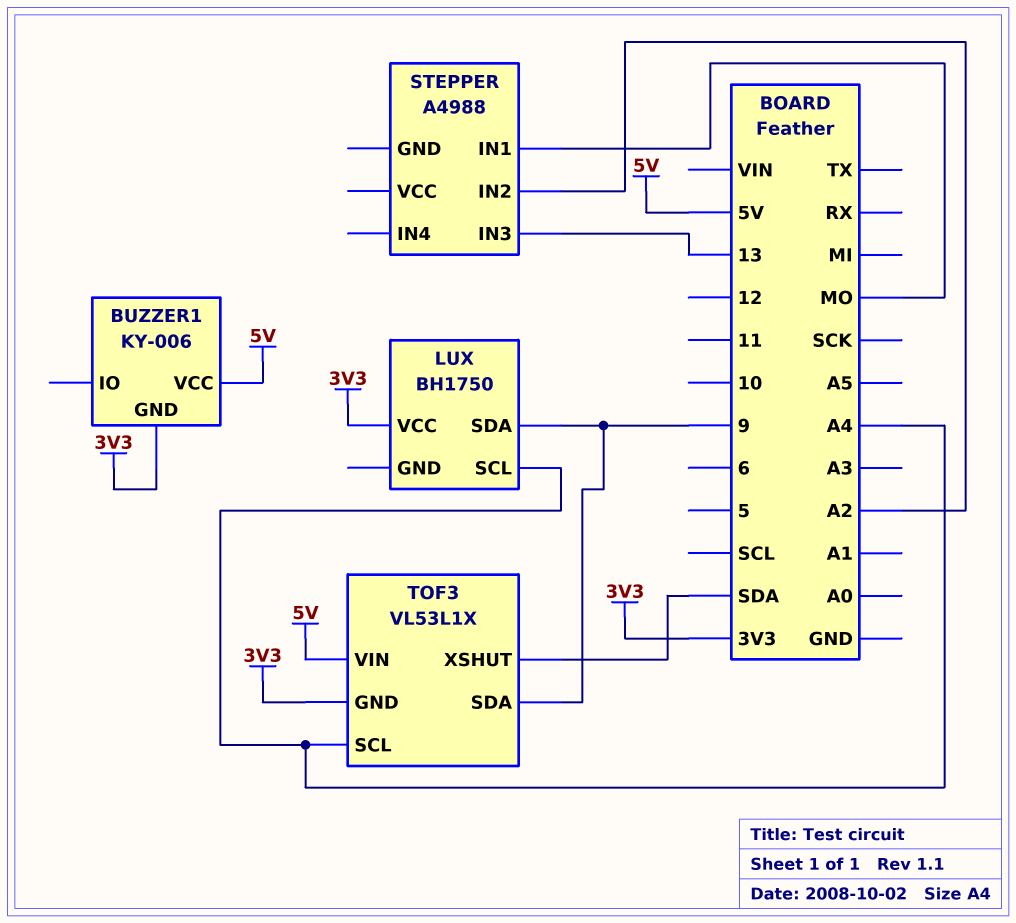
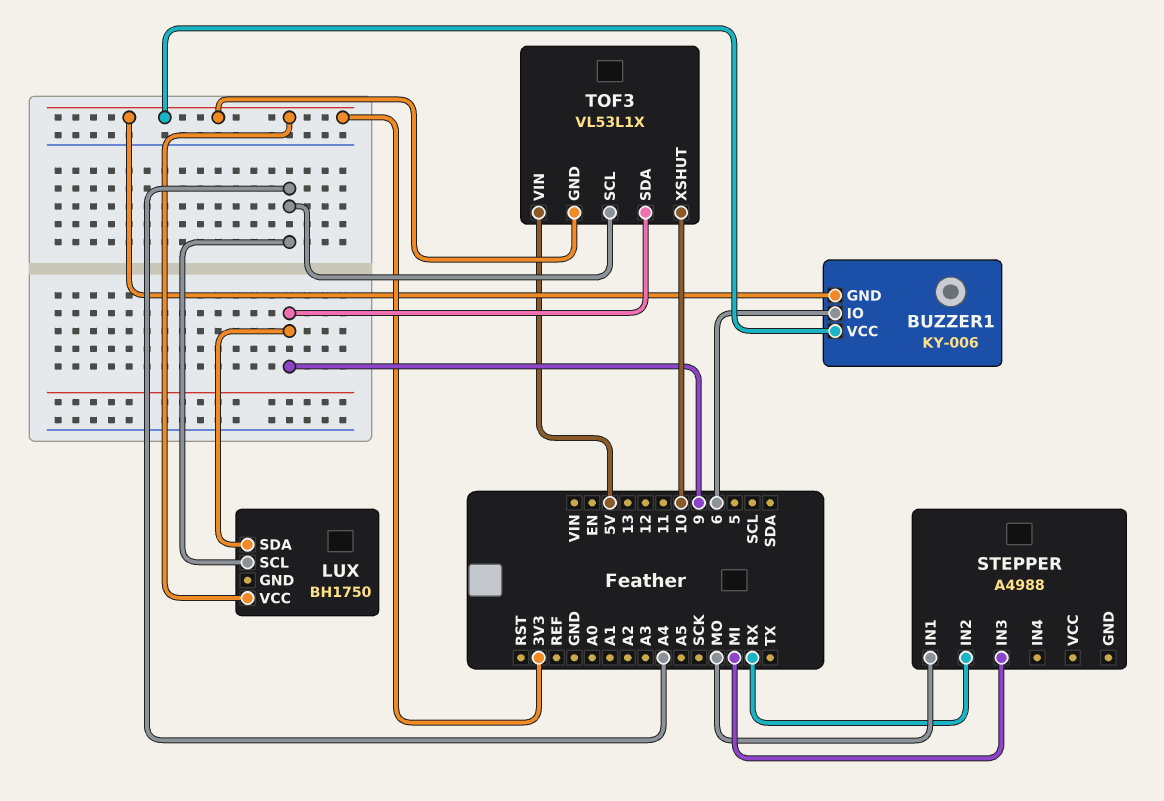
BUZZER1 pin IO: none -> 6
BUZZER1 pin VCC: 5V -> 3V3
STEPPER pin IN2: A2 -> RX
STEPPER pin IN3: 13 -> MI
TOF3 pin XSHUT: SDA -> 10

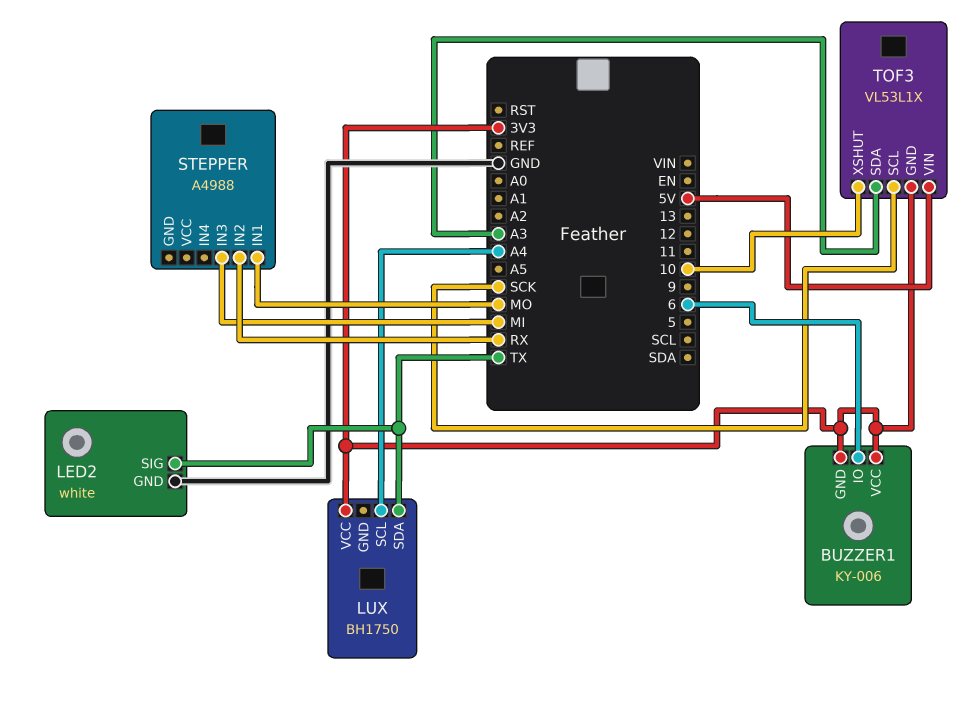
LED2: none -> white
LED2 pin GND: none -> GND
LED2 pin SIG: none -> TX
LUX pin SDA: 9 -> TX
TOF3 pin SCL: A4 -> SCK
TOF3 pin SDA: 9 -> A3

